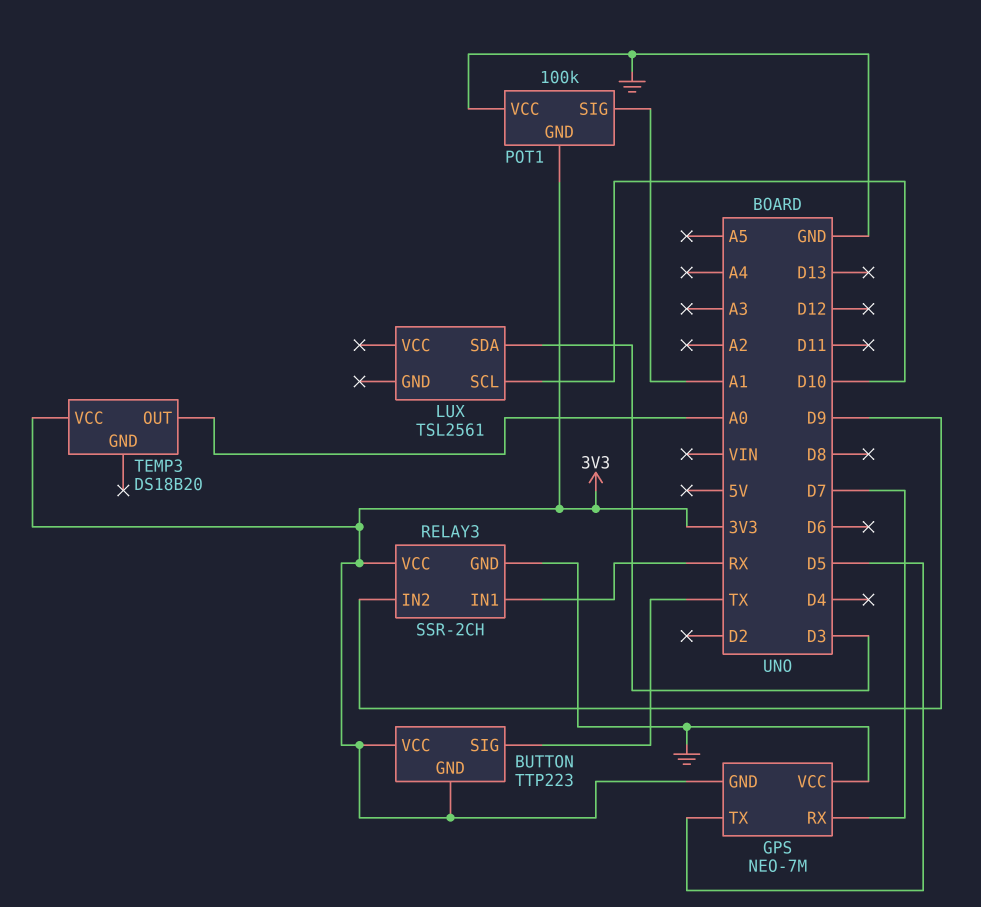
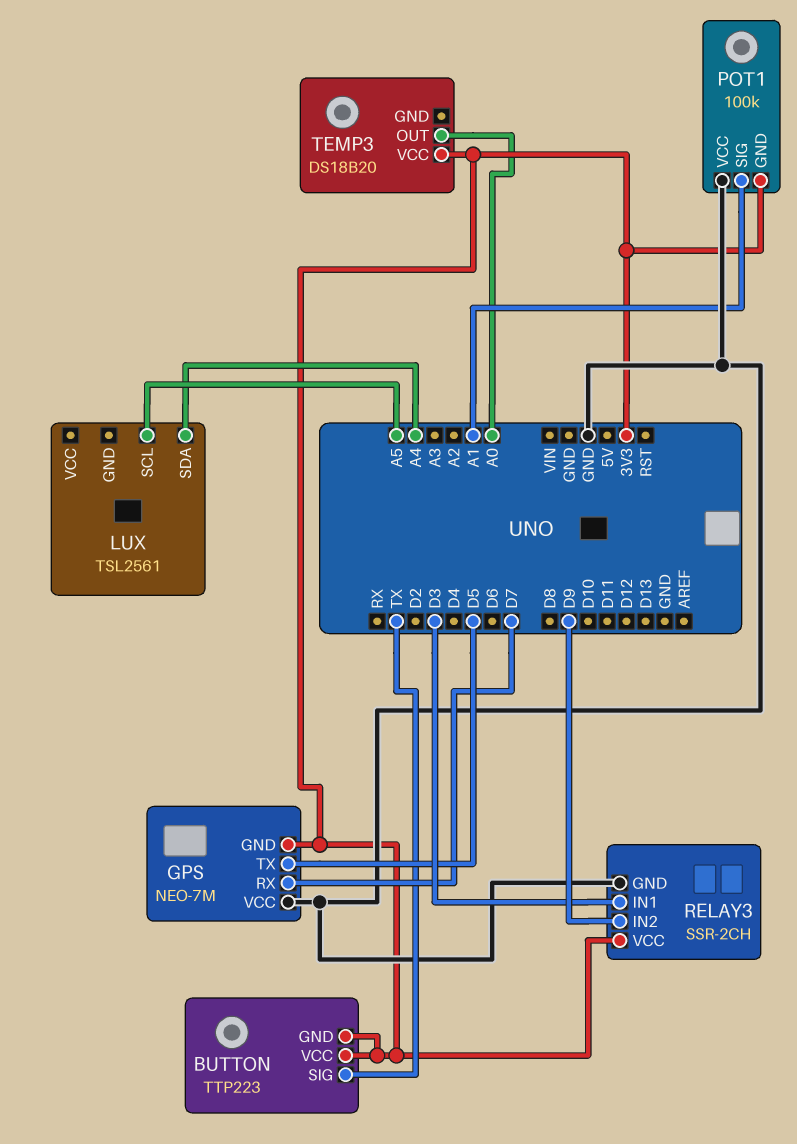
LUX pin SCL: D10 -> A5
LUX pin SDA: D3 -> A4
RELAY3 pin IN1: RX -> D3

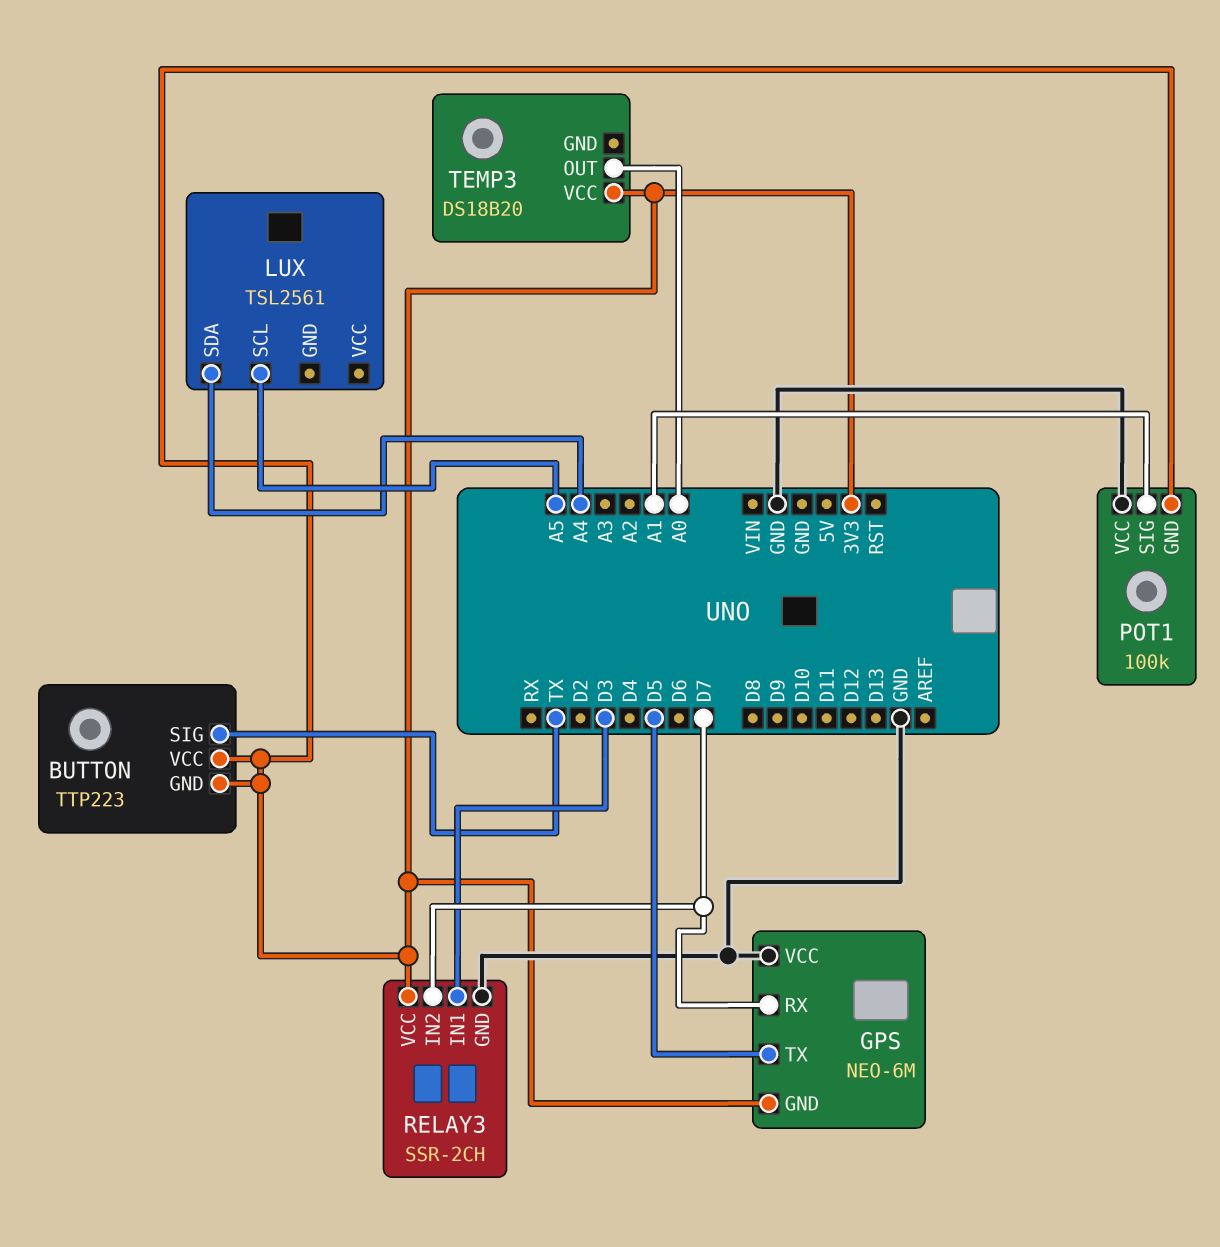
GPS: NEO-7M -> NEO-6M
RELAY3 pin IN2: D9 -> D7

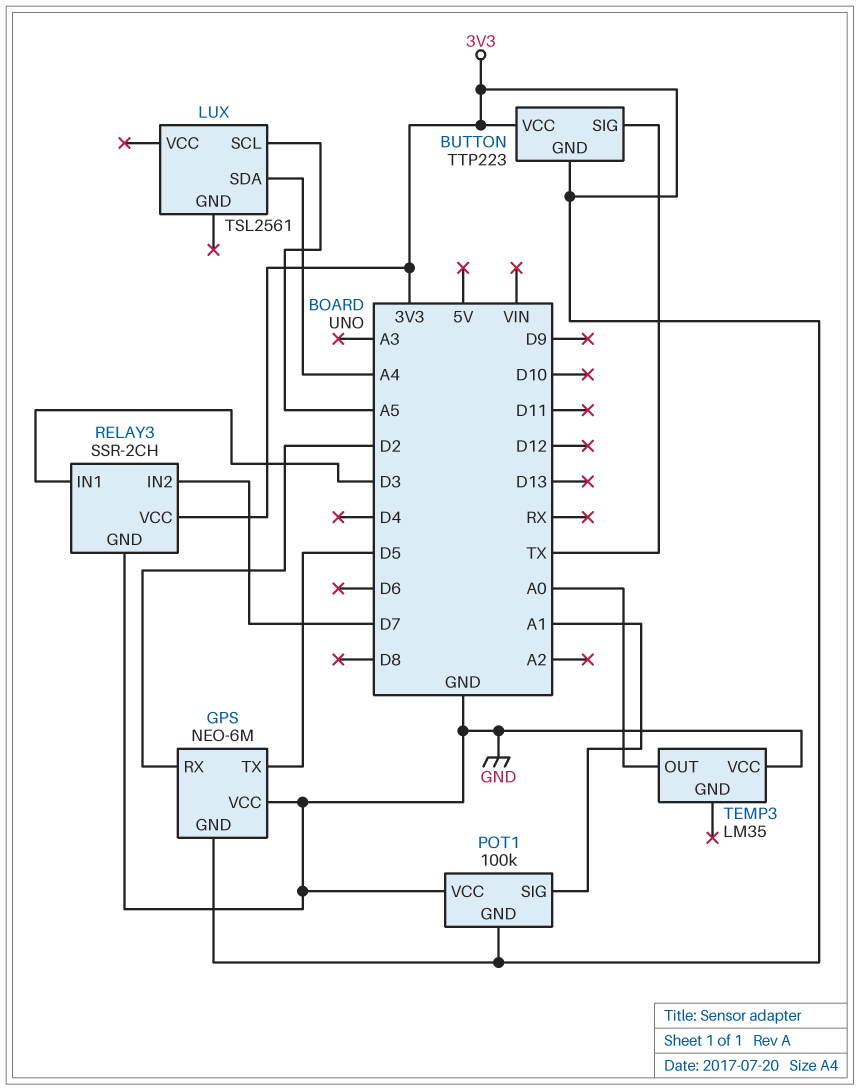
GPS pin RX: D7 -> D2
TEMP3: DS18B20 -> LM35
TEMP3 pin VCC: 3V3 -> GND

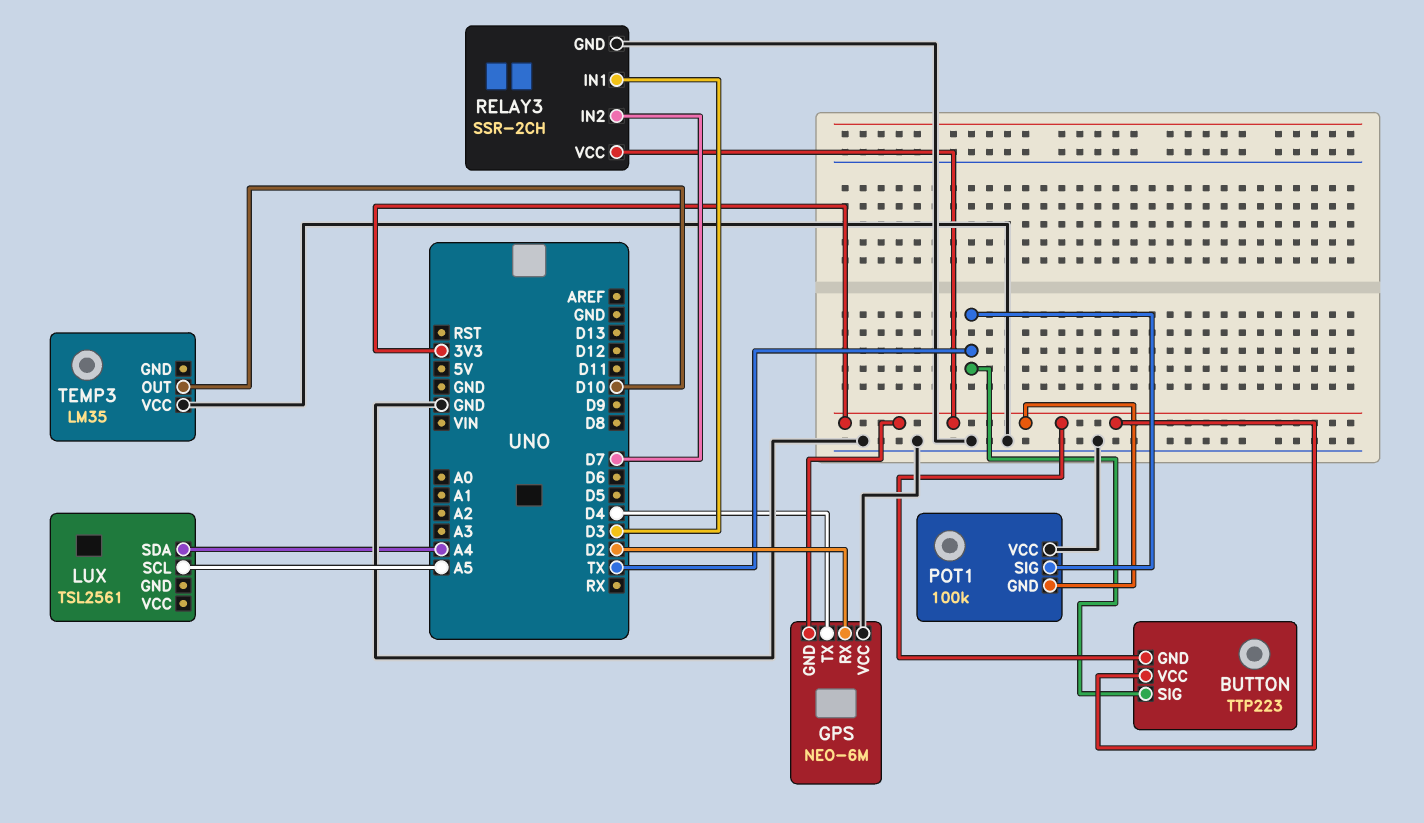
GPS pin TX: D5 -> D4
POT1 pin SIG: A1 -> TX
TEMP3 pin OUT: A0 -> D10

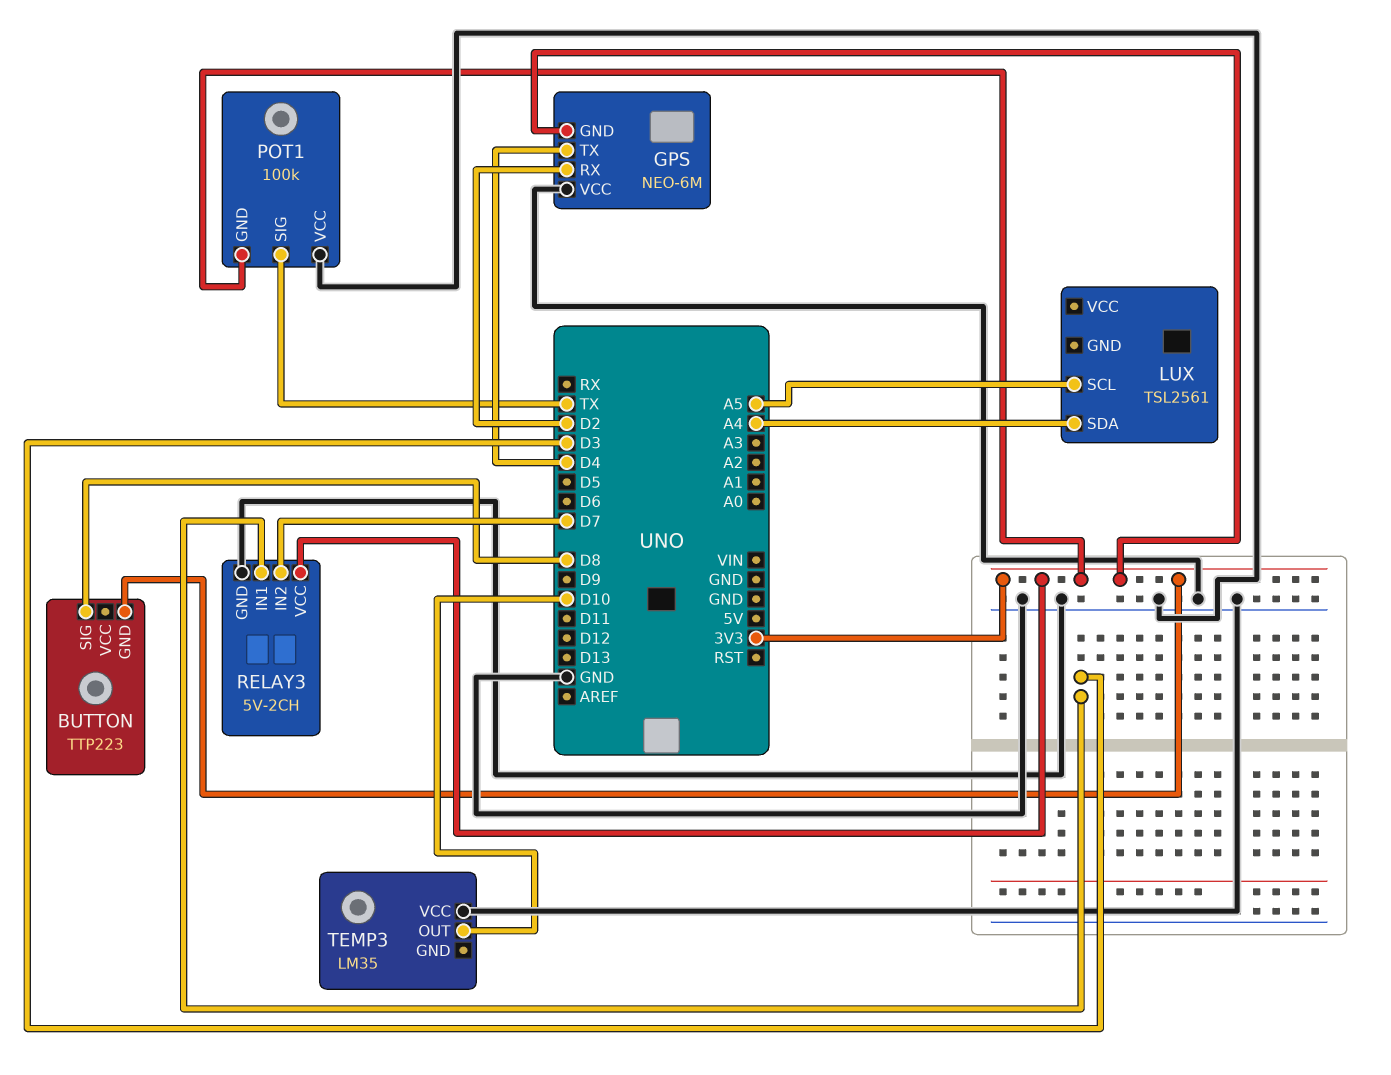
BUTTON pin SIG: TX -> D8
BUTTON pin VCC: 3V3 -> none
RELAY3: SSR-2CH -> 5V-2CH

